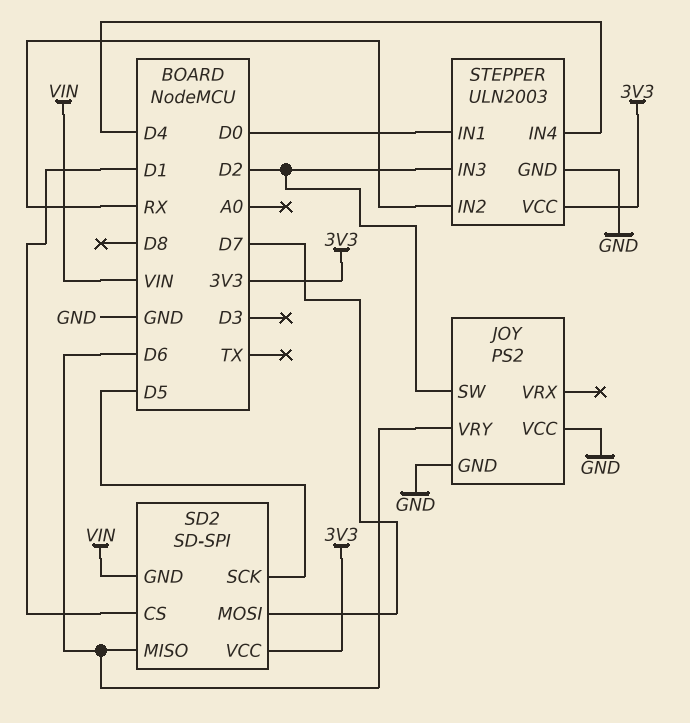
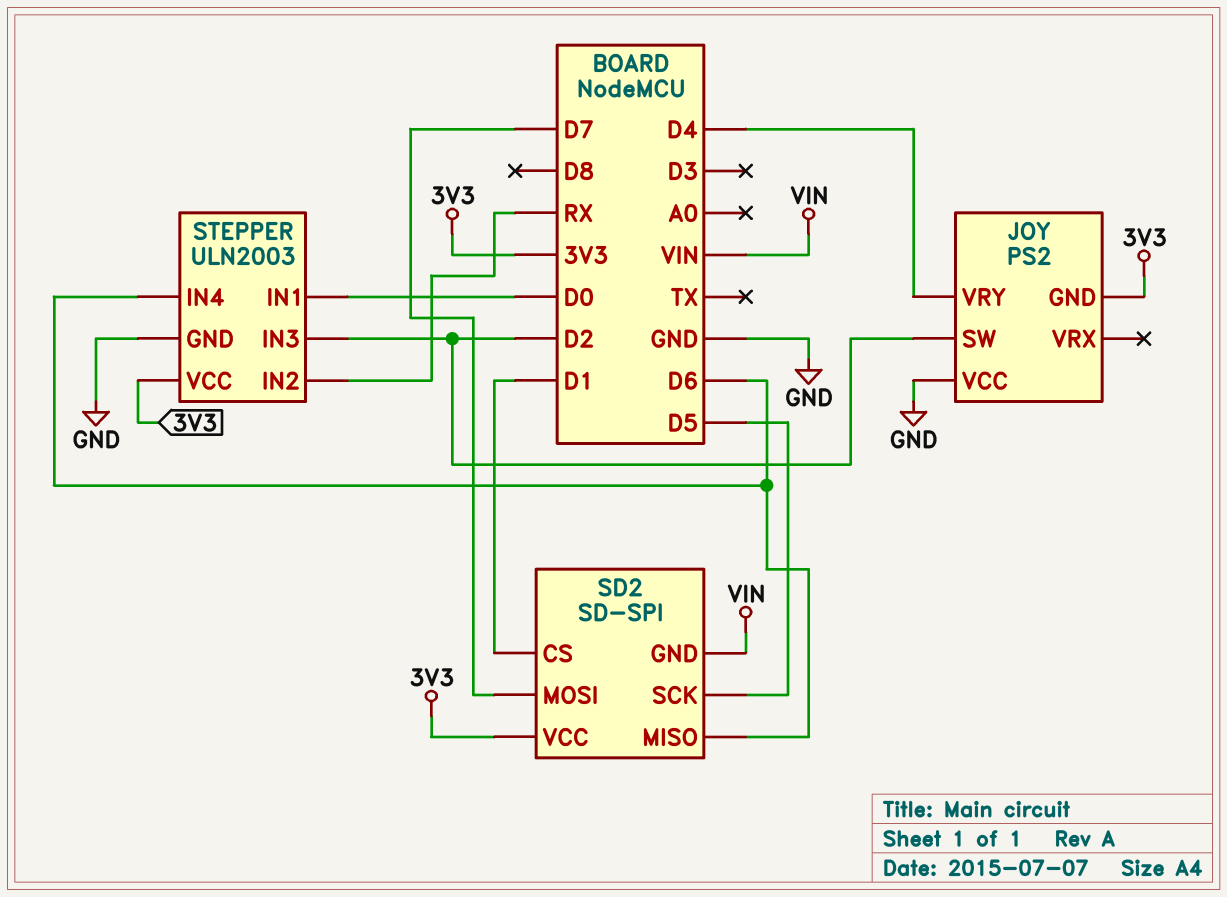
JOY pin GND: GND -> 3V3
JOY pin VRY: D6 -> D4
STEPPER pin IN4: D4 -> D6

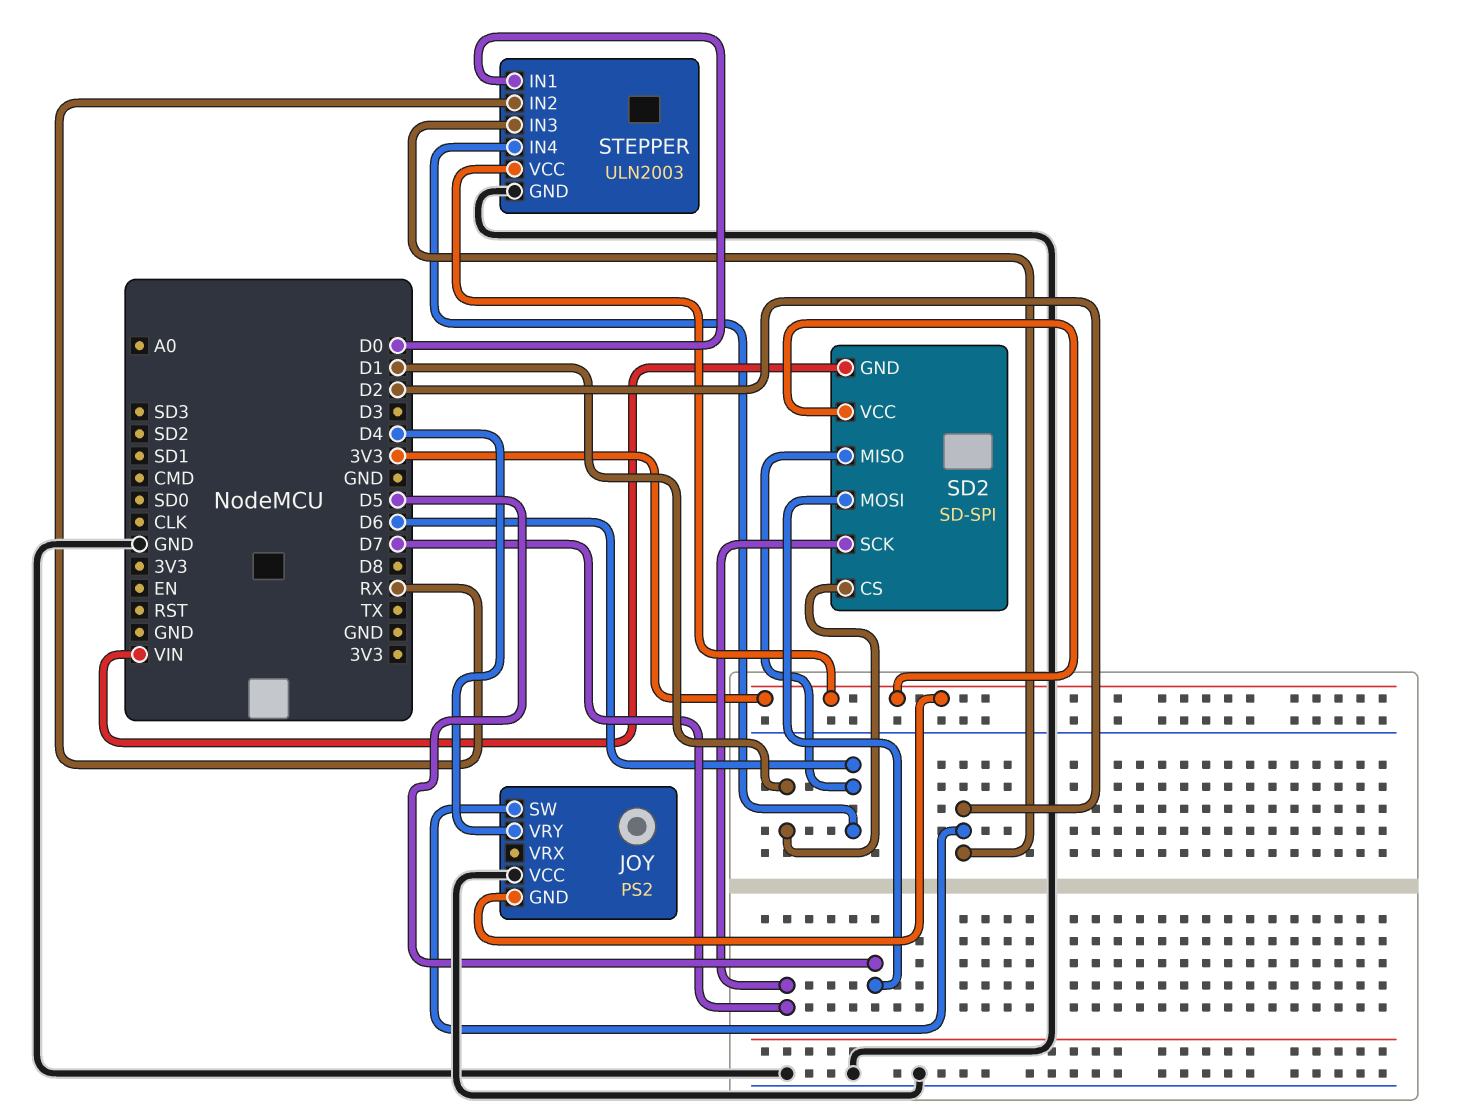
SD2 pin MOSI: D7 -> D5
SD2 pin SCK: D5 -> D7

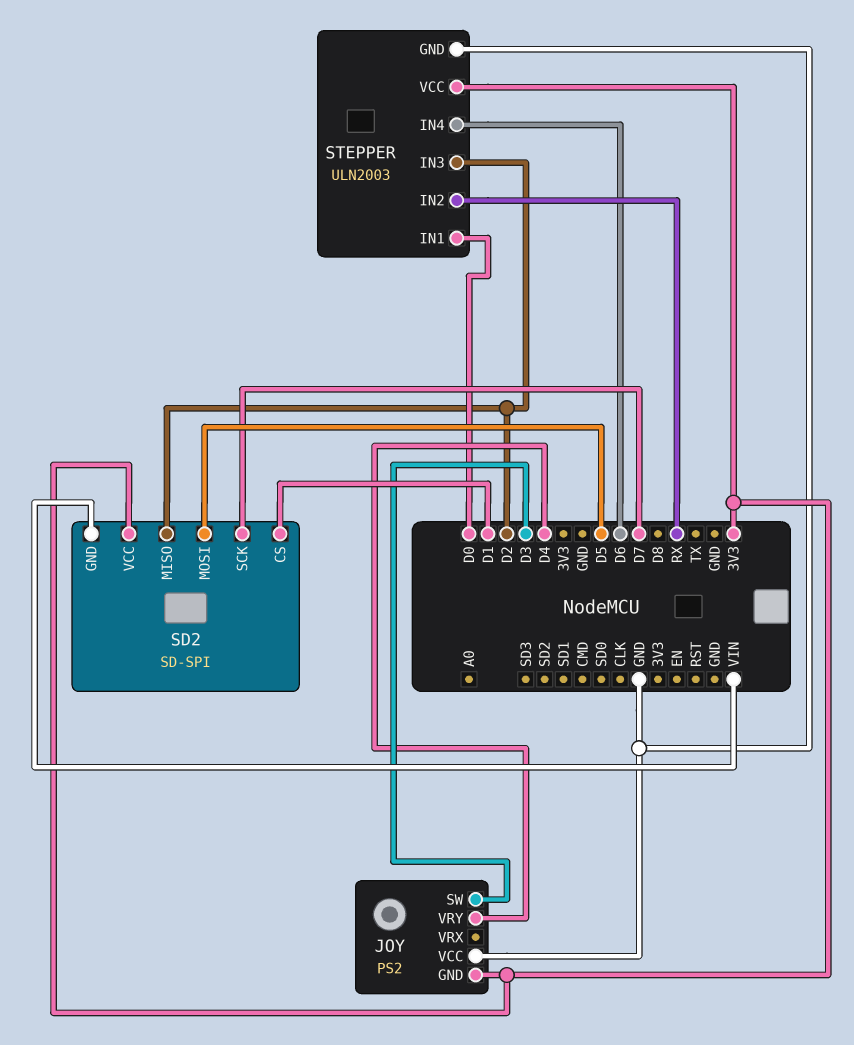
JOY pin SW: D2 -> D3
SD2 pin MISO: D6 -> D2

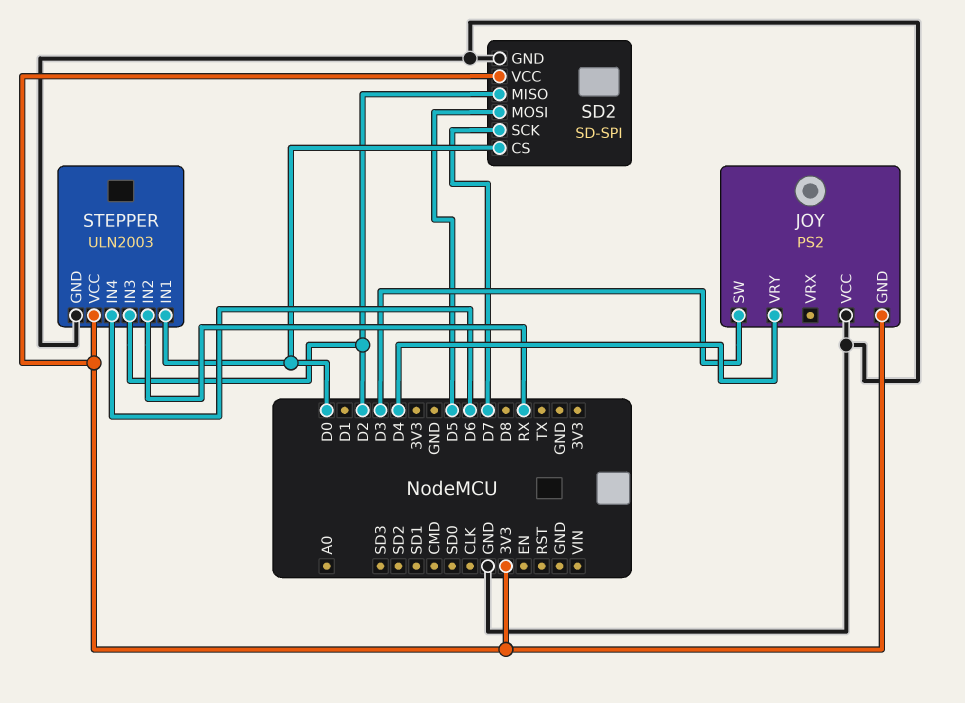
SD2 pin CS: D1 -> D0
SD2 pin GND: VIN -> GND

